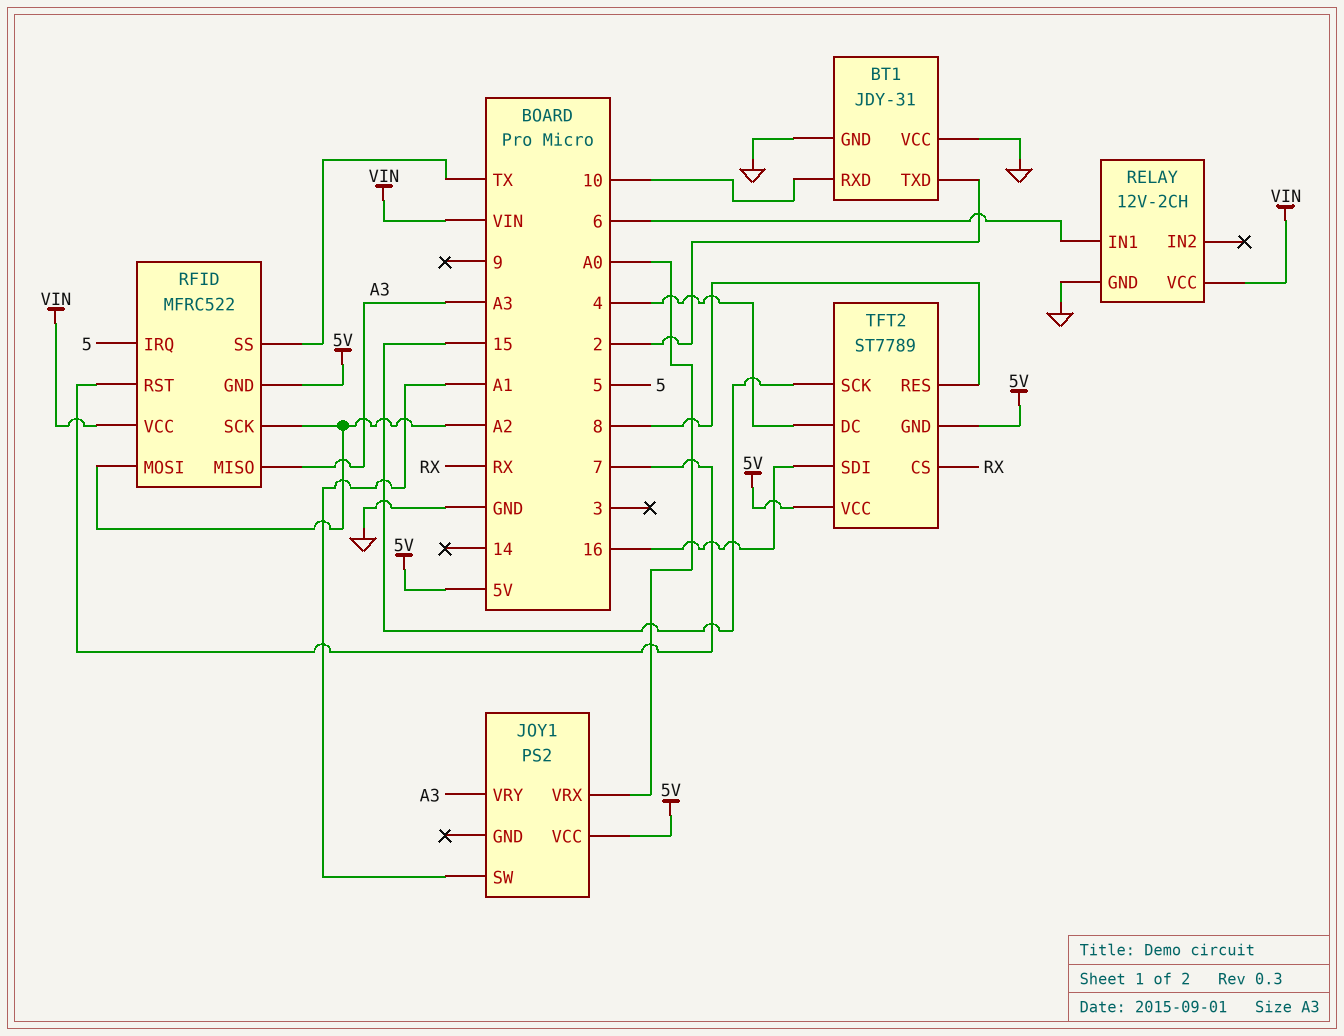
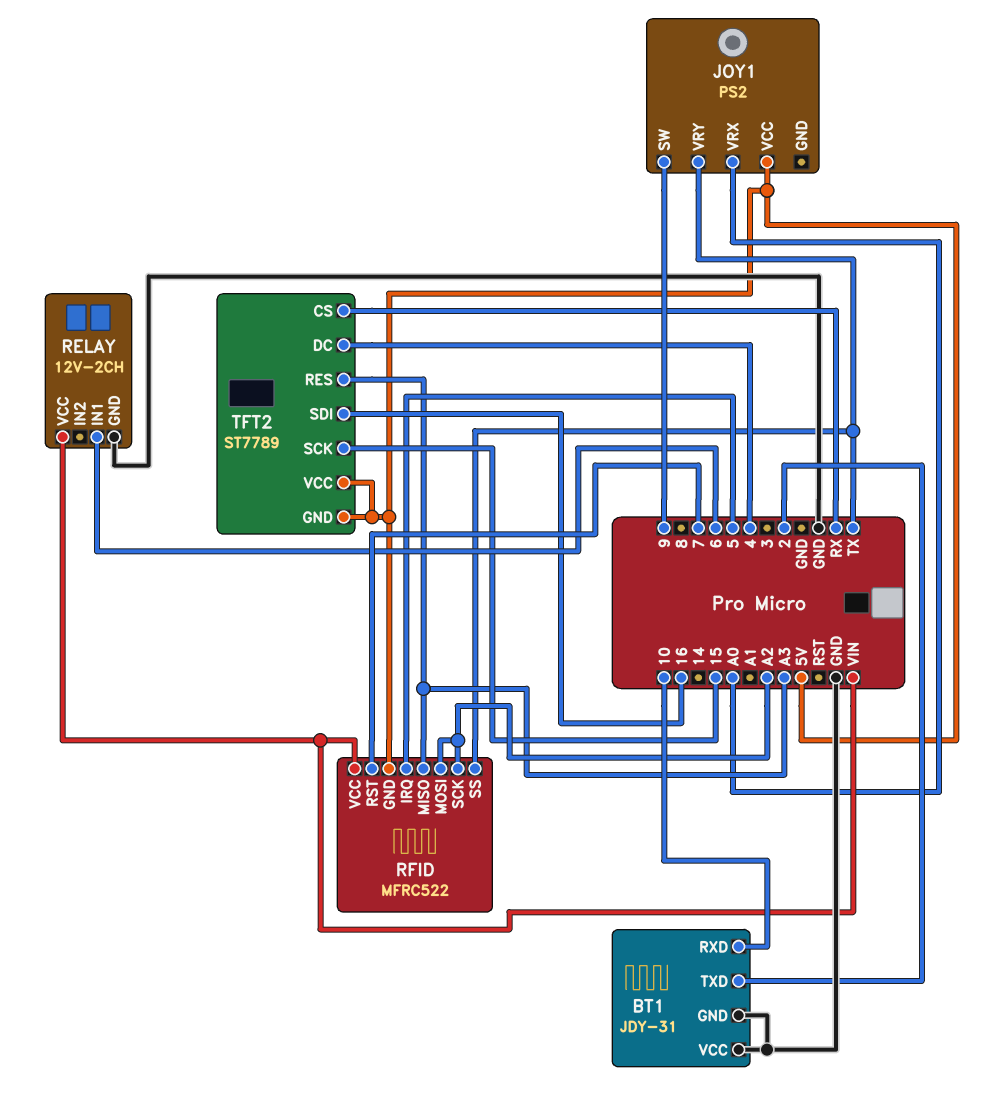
JOY1 pin SW: A1 -> 9
JOY1 pin VRY: A3 -> TX
TFT2 pin RES: 8 -> A3

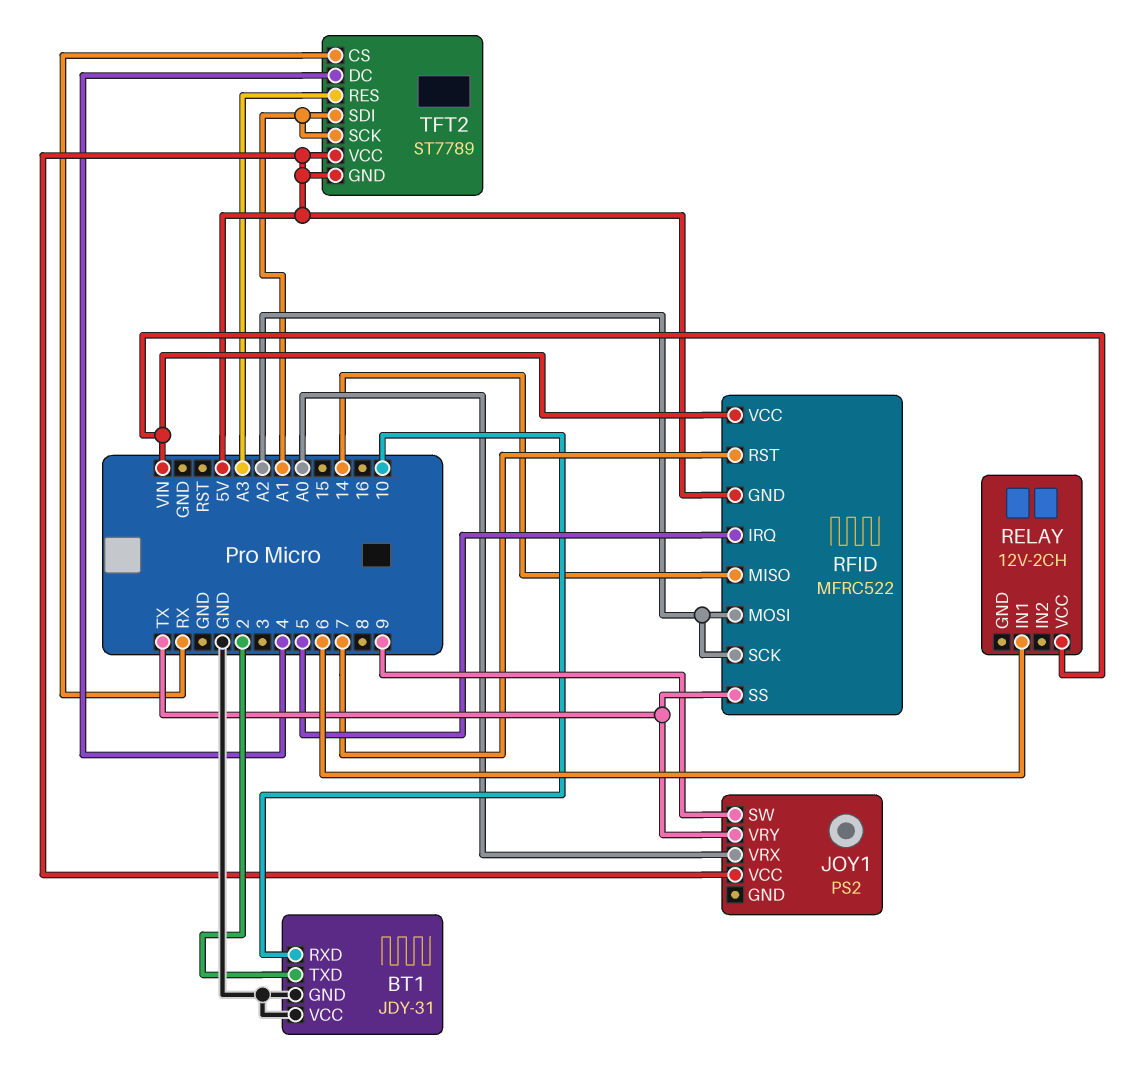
RELAY pin GND: GND -> none
RFID pin MISO: A3 -> 14
TFT2 pin SCK: 15 -> A1
TFT2 pin SDI: 16 -> A1

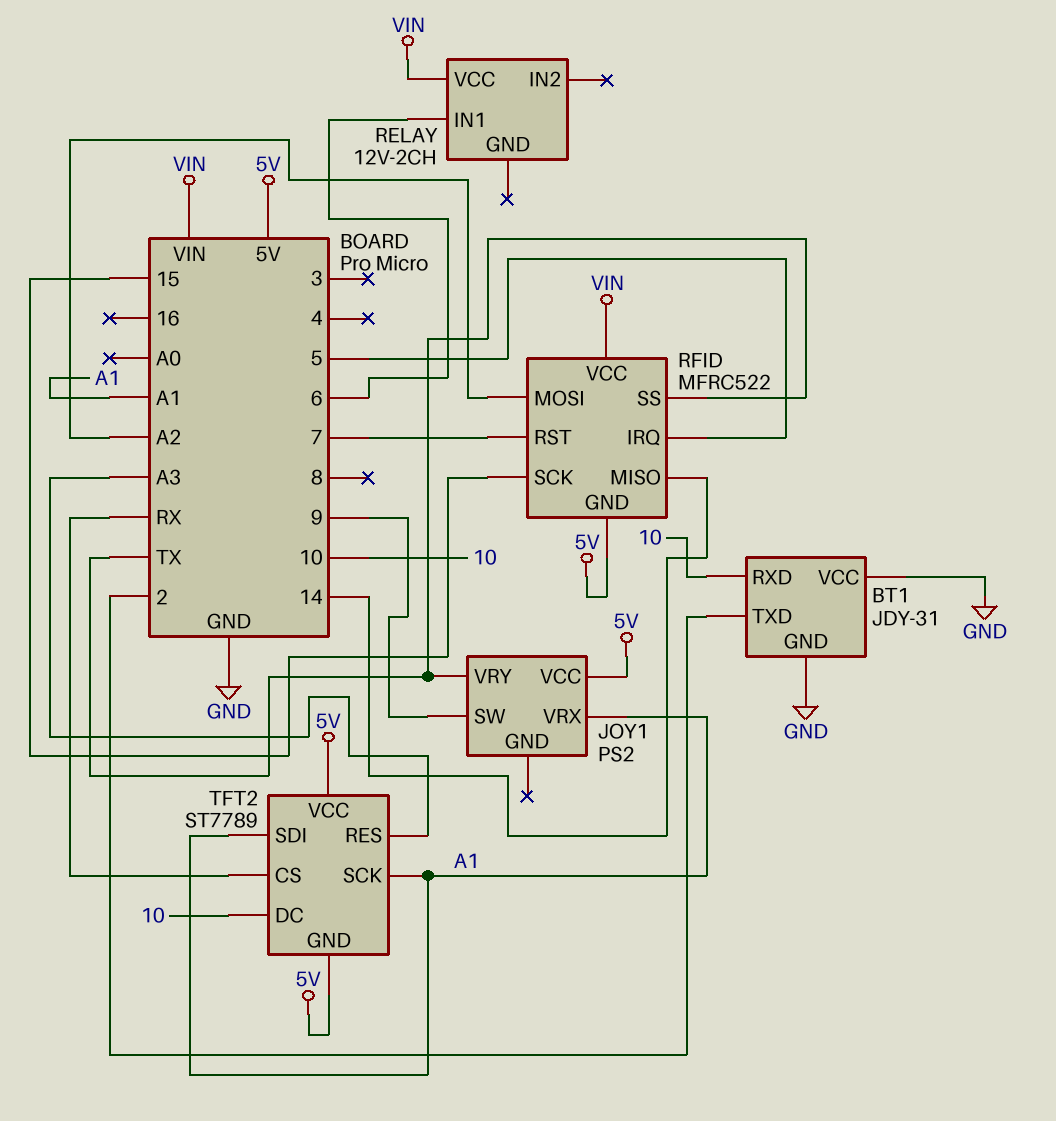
JOY1 pin VRX: A0 -> A1
RFID pin SCK: A2 -> 15
TFT2 pin DC: 4 -> 10

